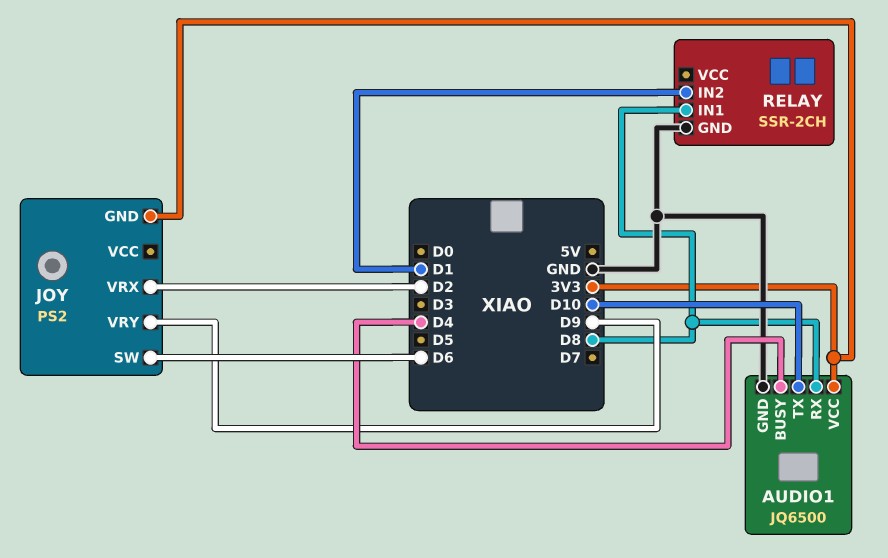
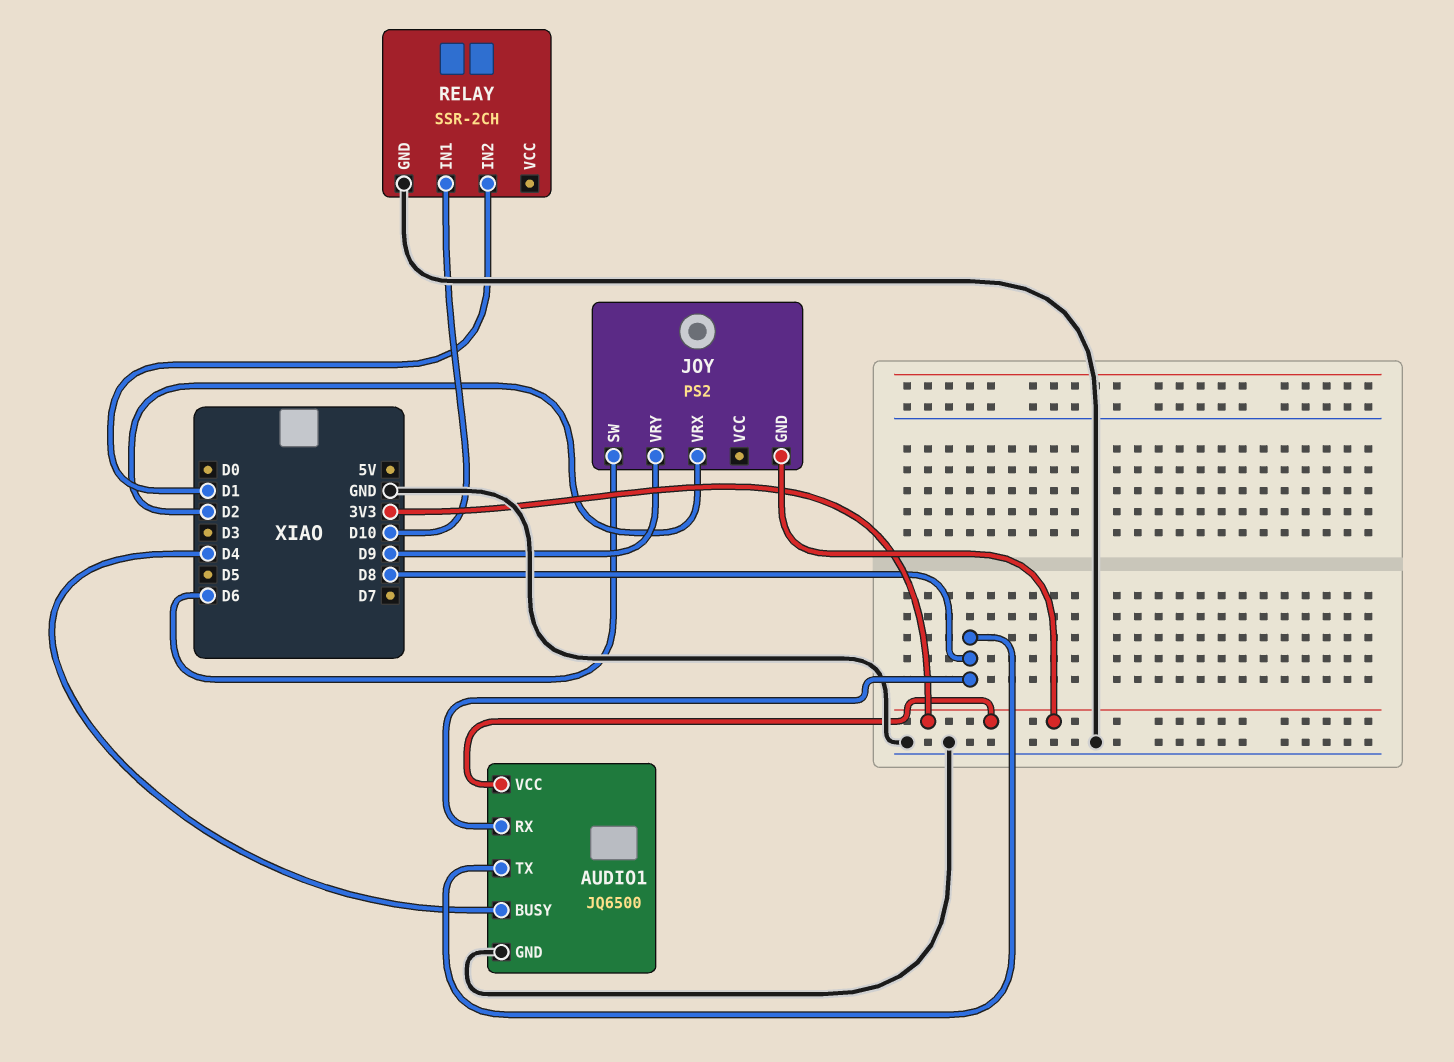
AUDIO1 pin TX: D10 -> D8
RELAY pin IN1: D8 -> D10

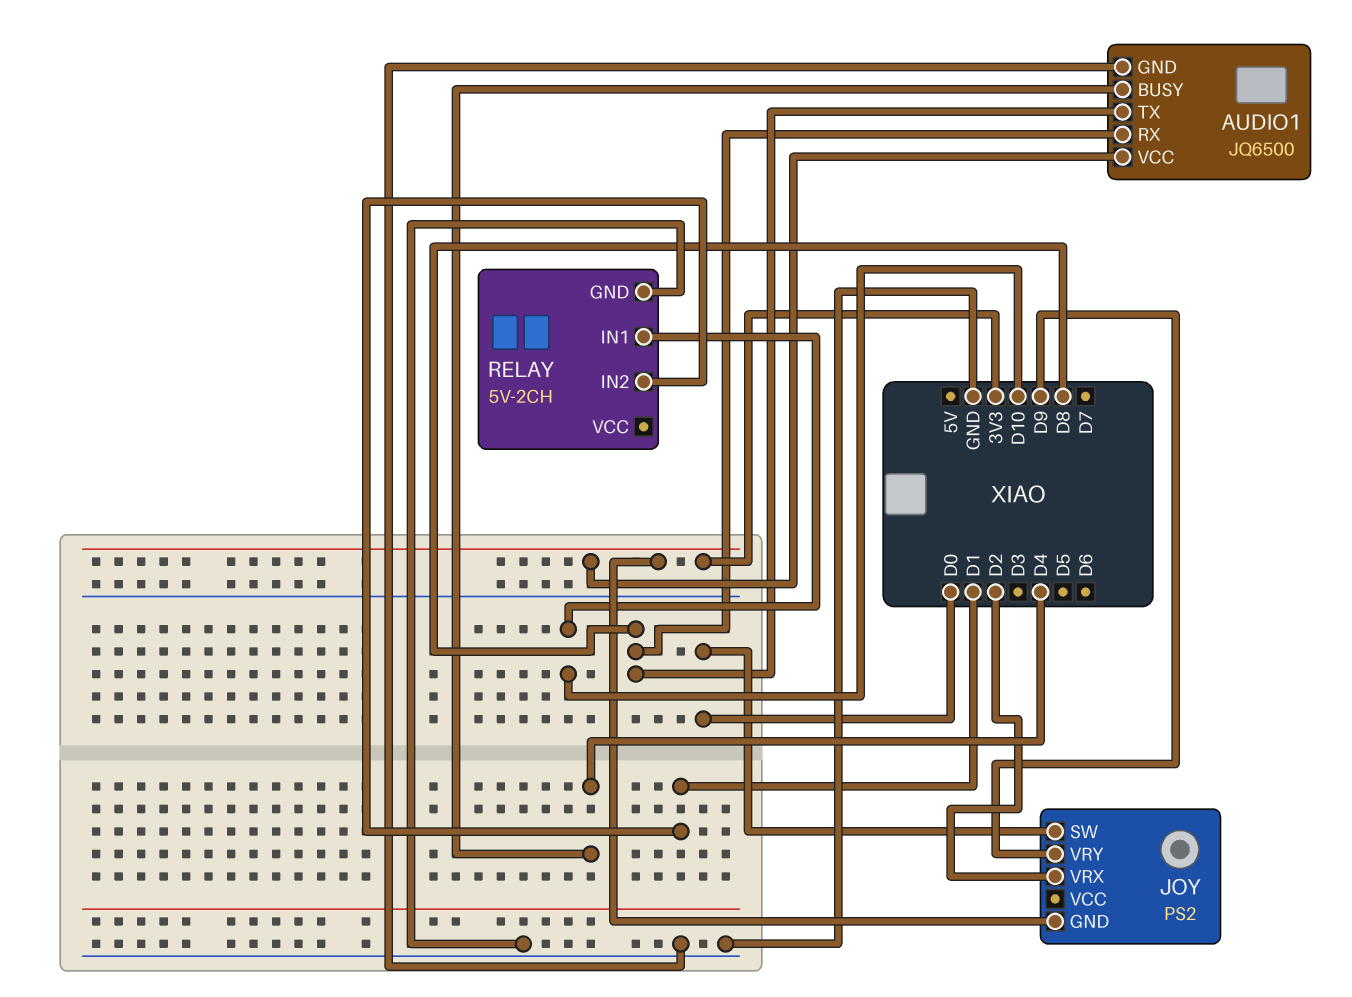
JOY pin SW: D6 -> D0
RELAY: SSR-2CH -> 5V-2CH

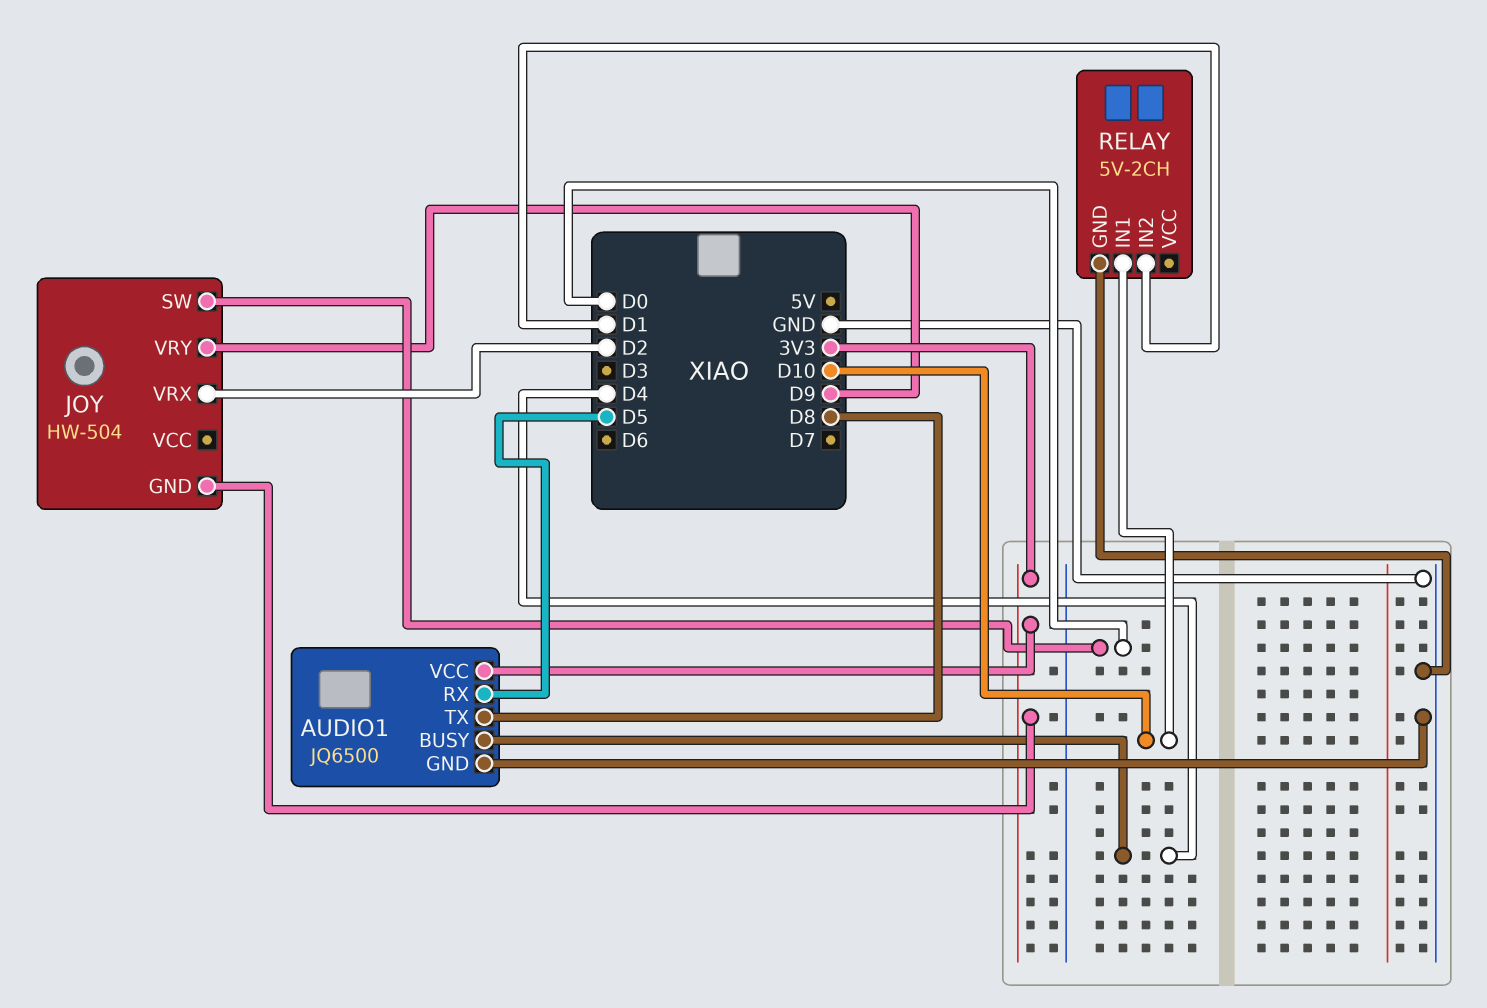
AUDIO1 pin RX: D8 -> D5
JOY: PS2 -> HW-504

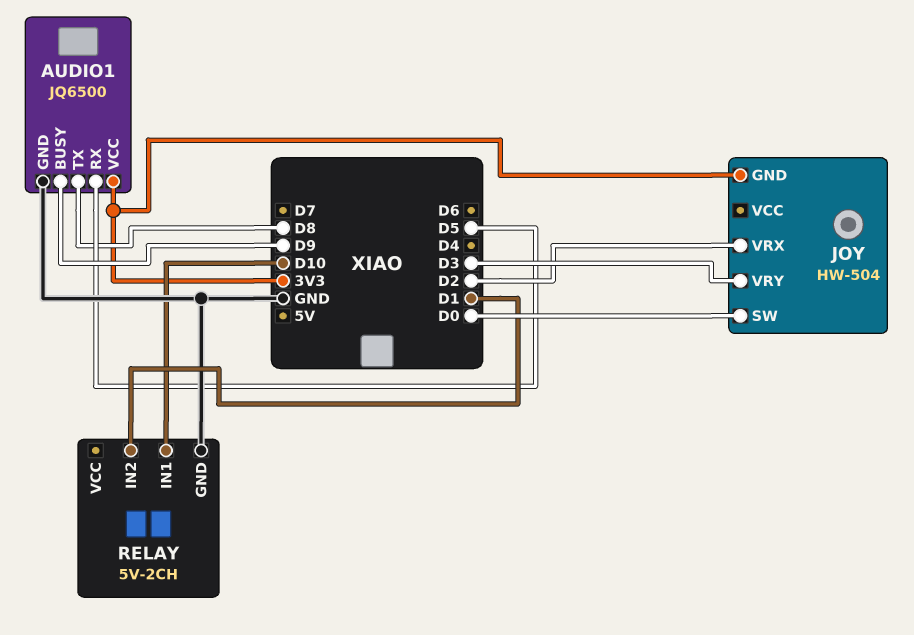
AUDIO1 pin BUSY: D4 -> D9
JOY pin VRY: D9 -> D3

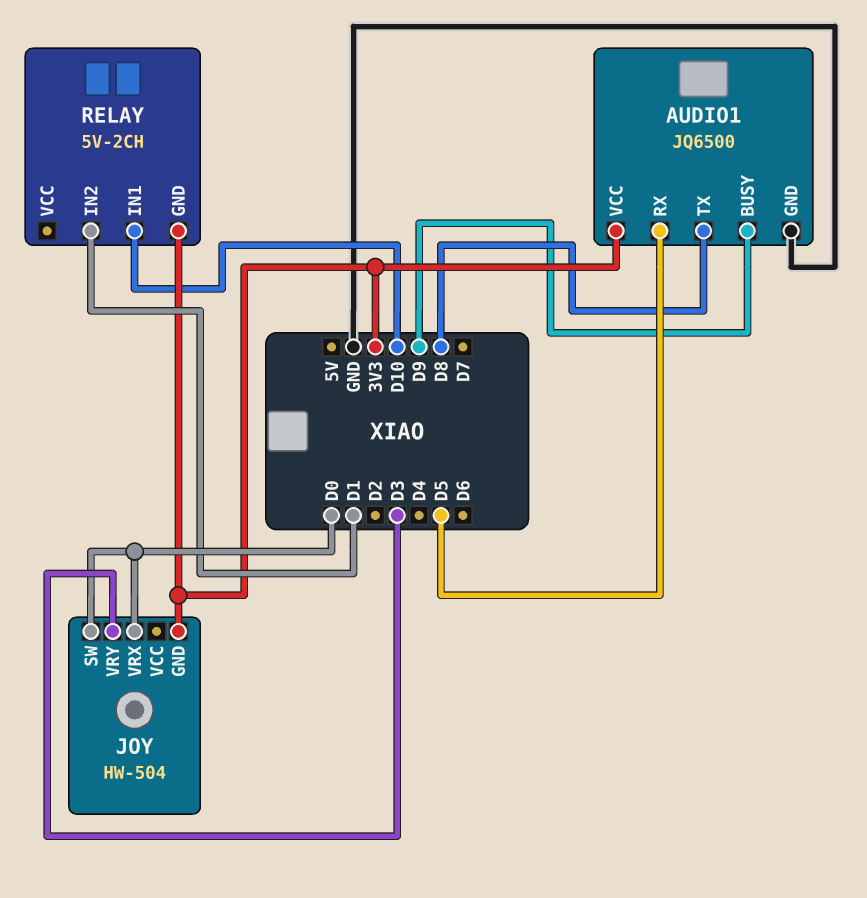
JOY pin VRX: D2 -> D0
RELAY pin GND: GND -> 3V3

